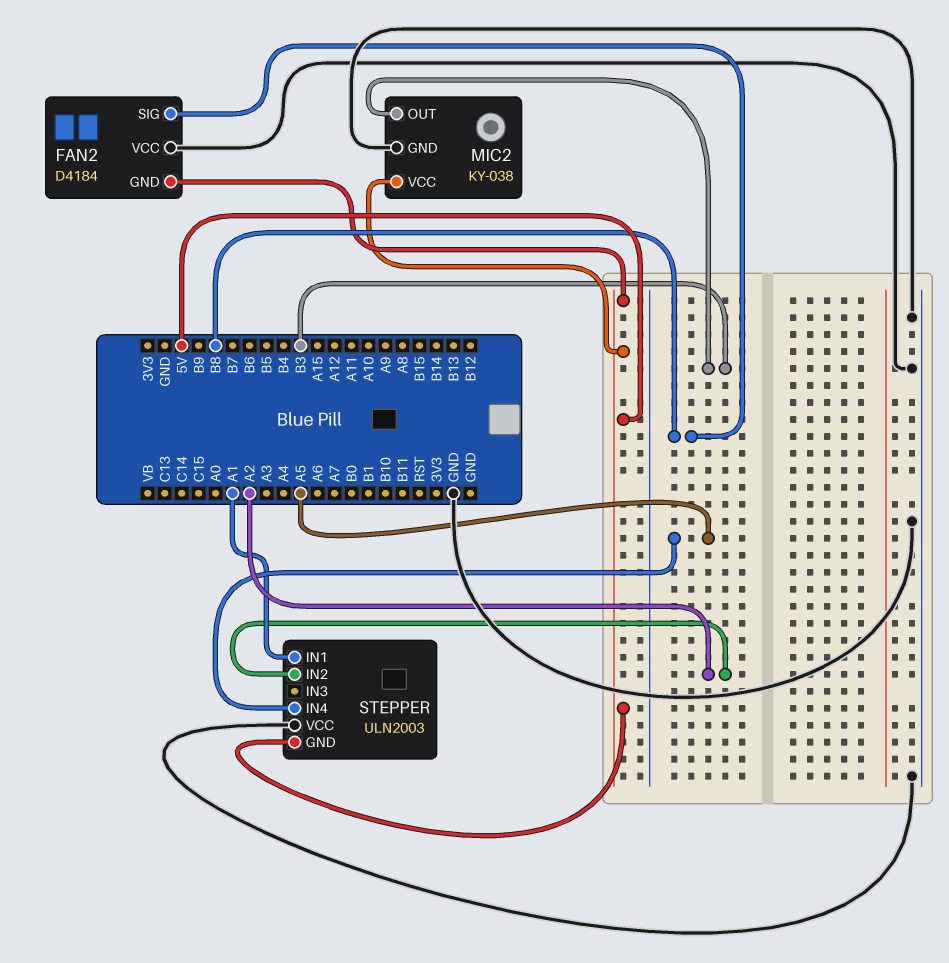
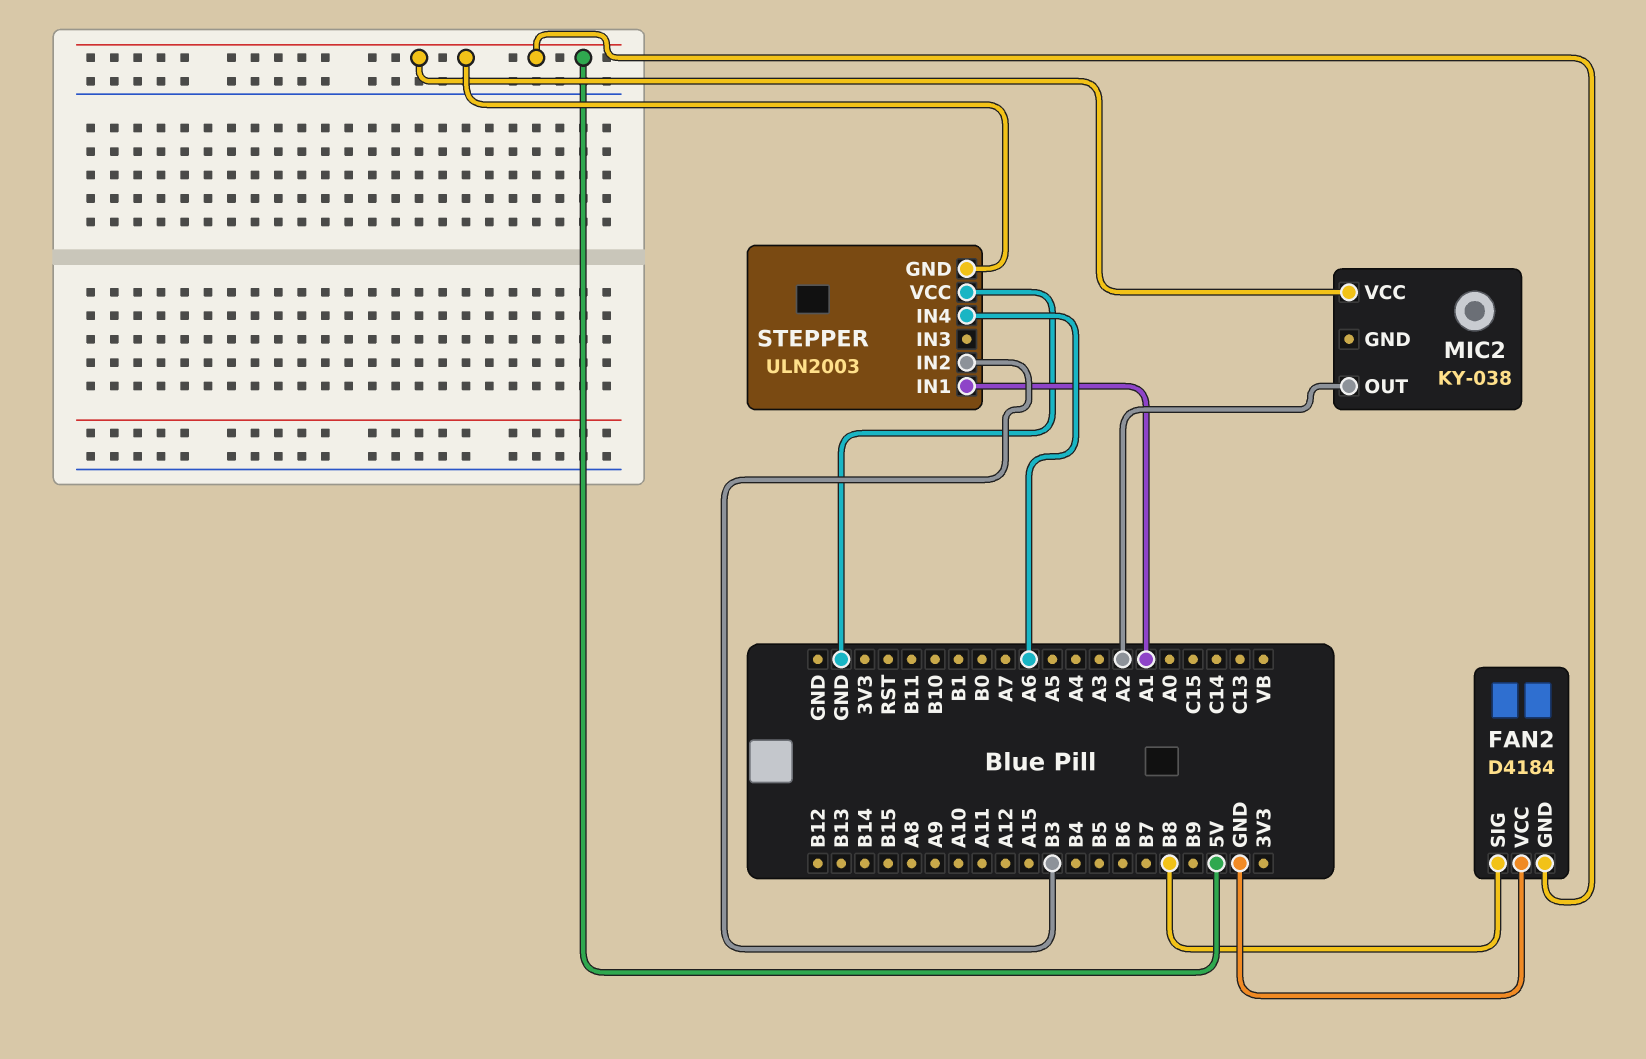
MIC2 pin GND: GND -> none
MIC2 pin OUT: B3 -> A2
STEPPER pin IN2: A2 -> B3
STEPPER pin IN4: A5 -> A6

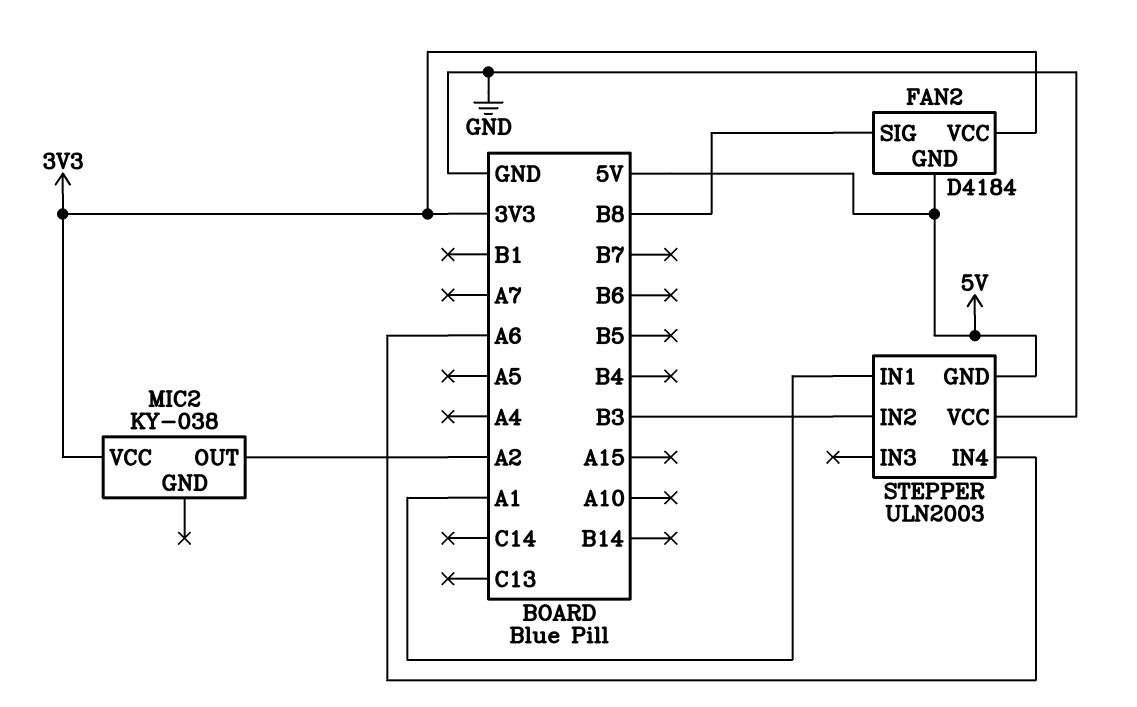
FAN2 pin VCC: GND -> 3V3
MIC2 pin VCC: 5V -> 3V3

